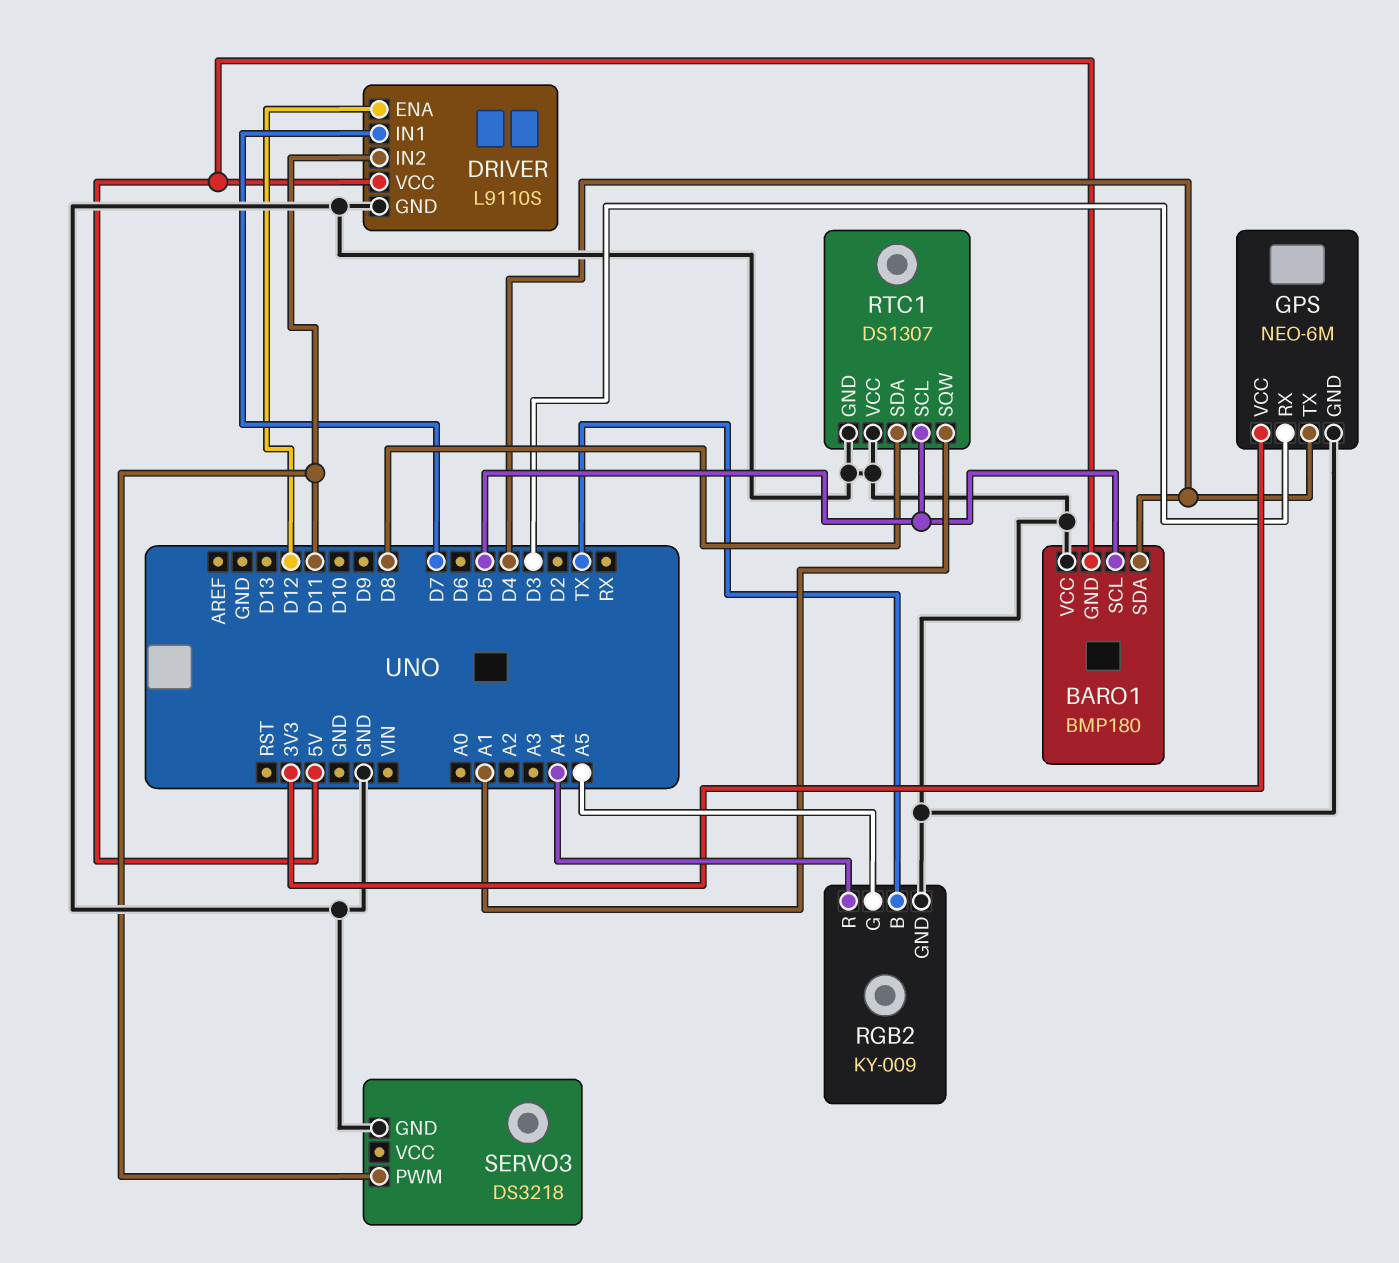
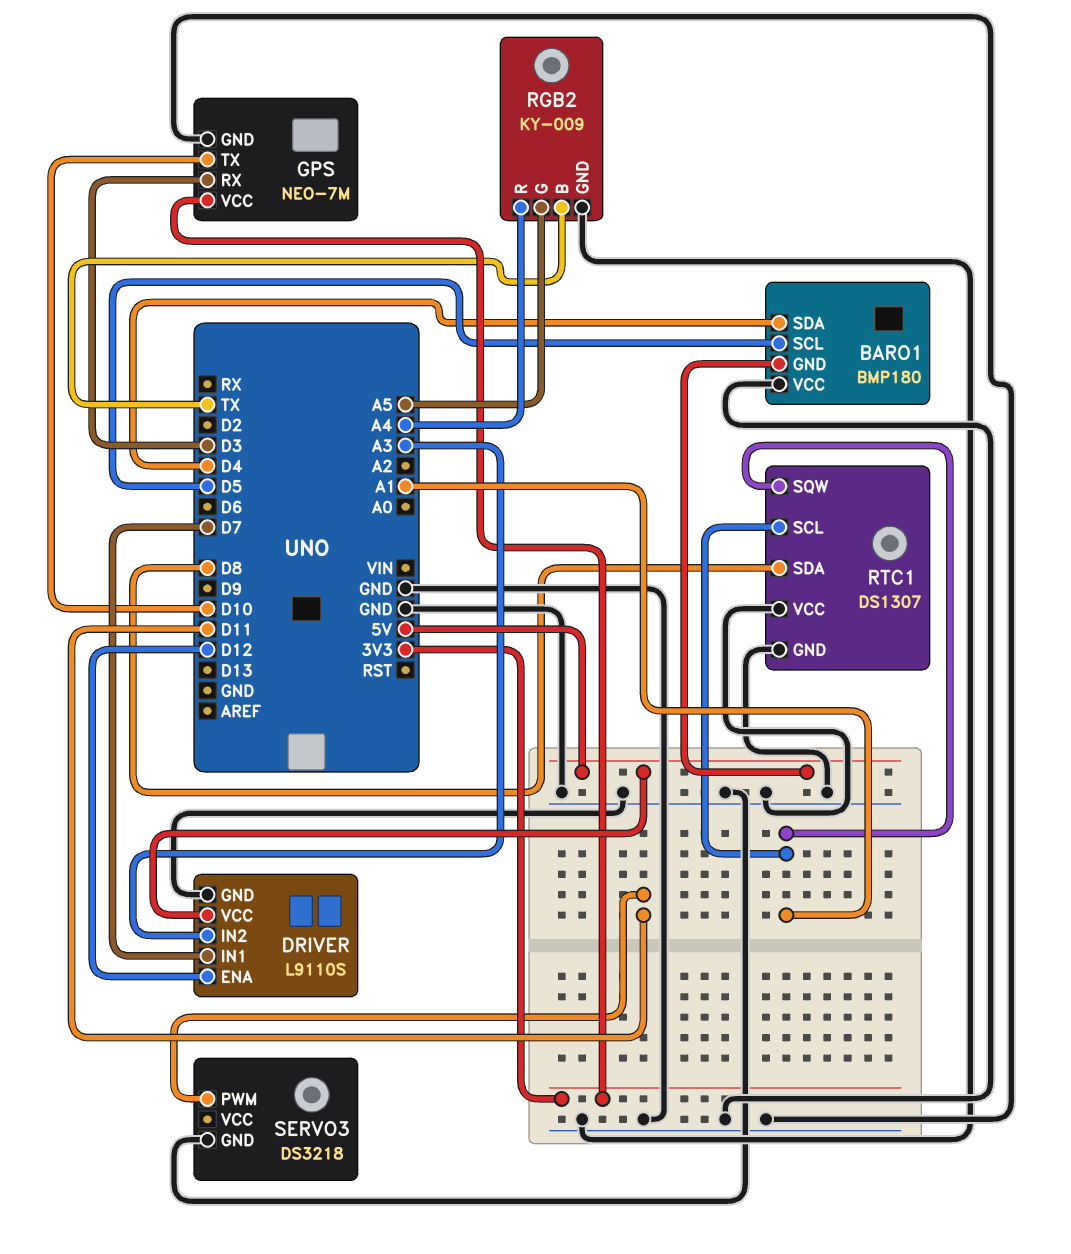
DRIVER pin IN2: D11 -> A3
GPS: NEO-6M -> NEO-7M
GPS pin TX: D4 -> D10
RTC1 pin SCL: D5 -> A1

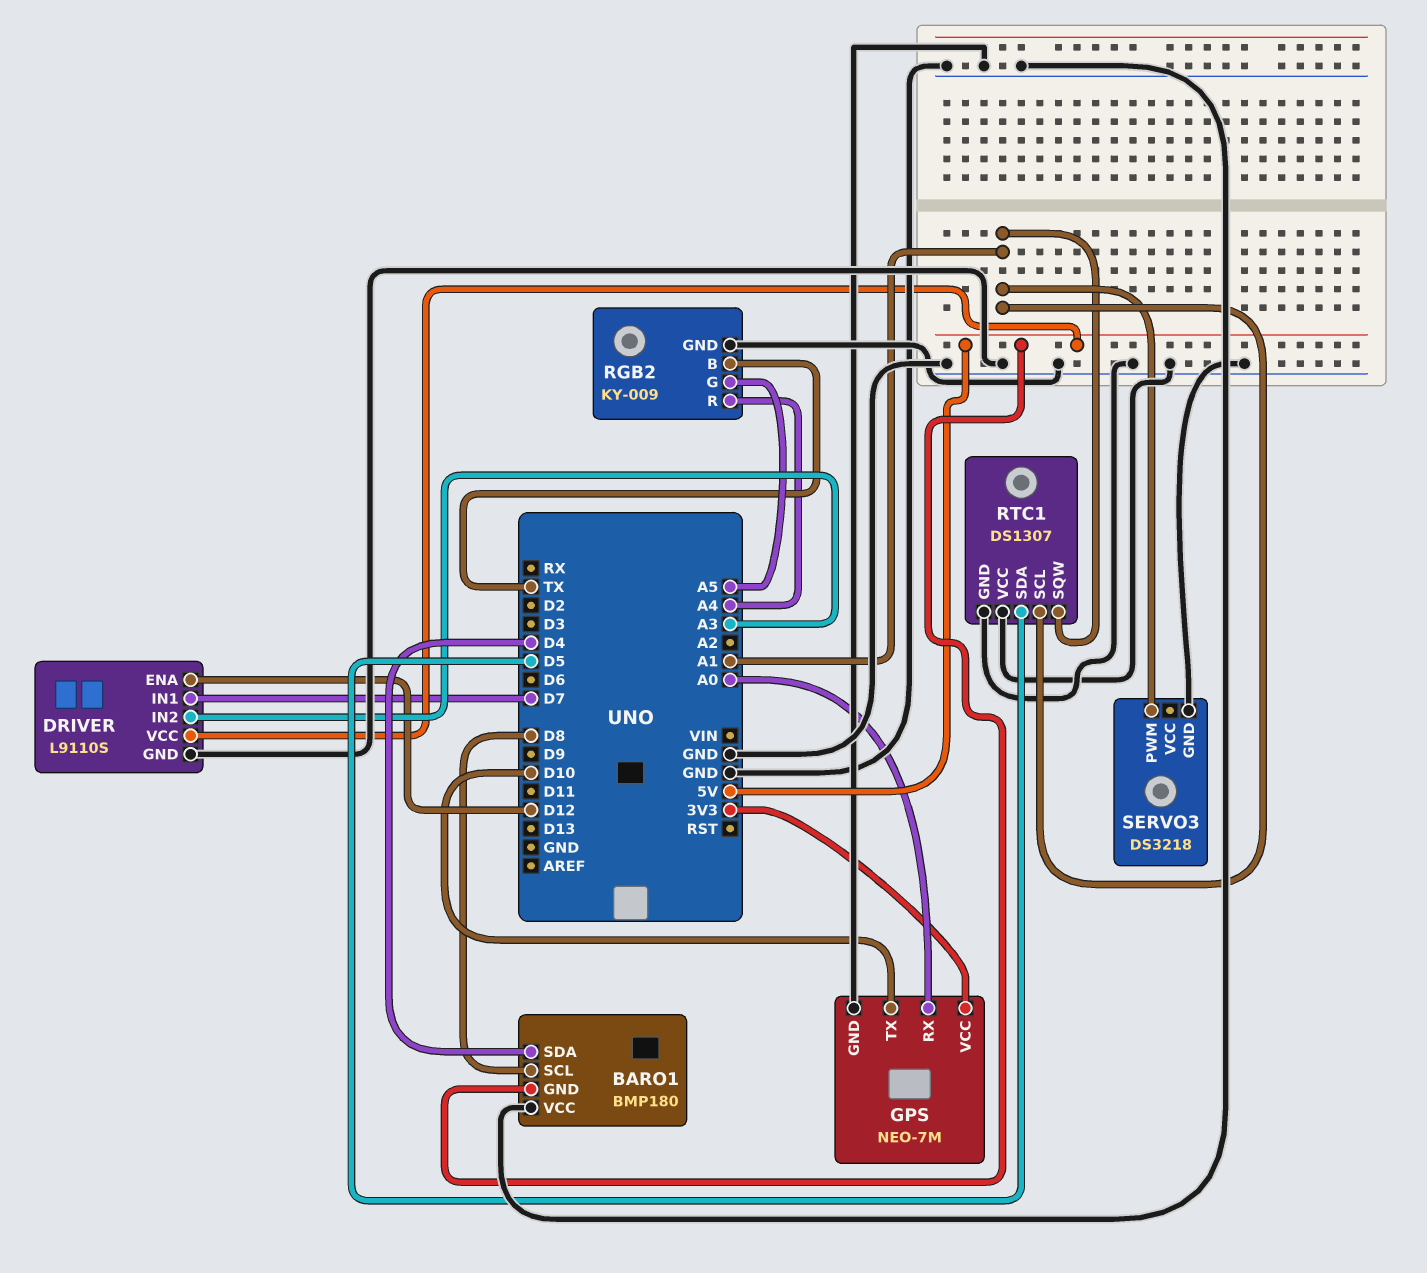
BARO1 pin SCL: D5 -> D8
GPS pin RX: D3 -> A0
RTC1 pin SDA: D8 -> D5
SERVO3 pin PWM: D11 -> A1

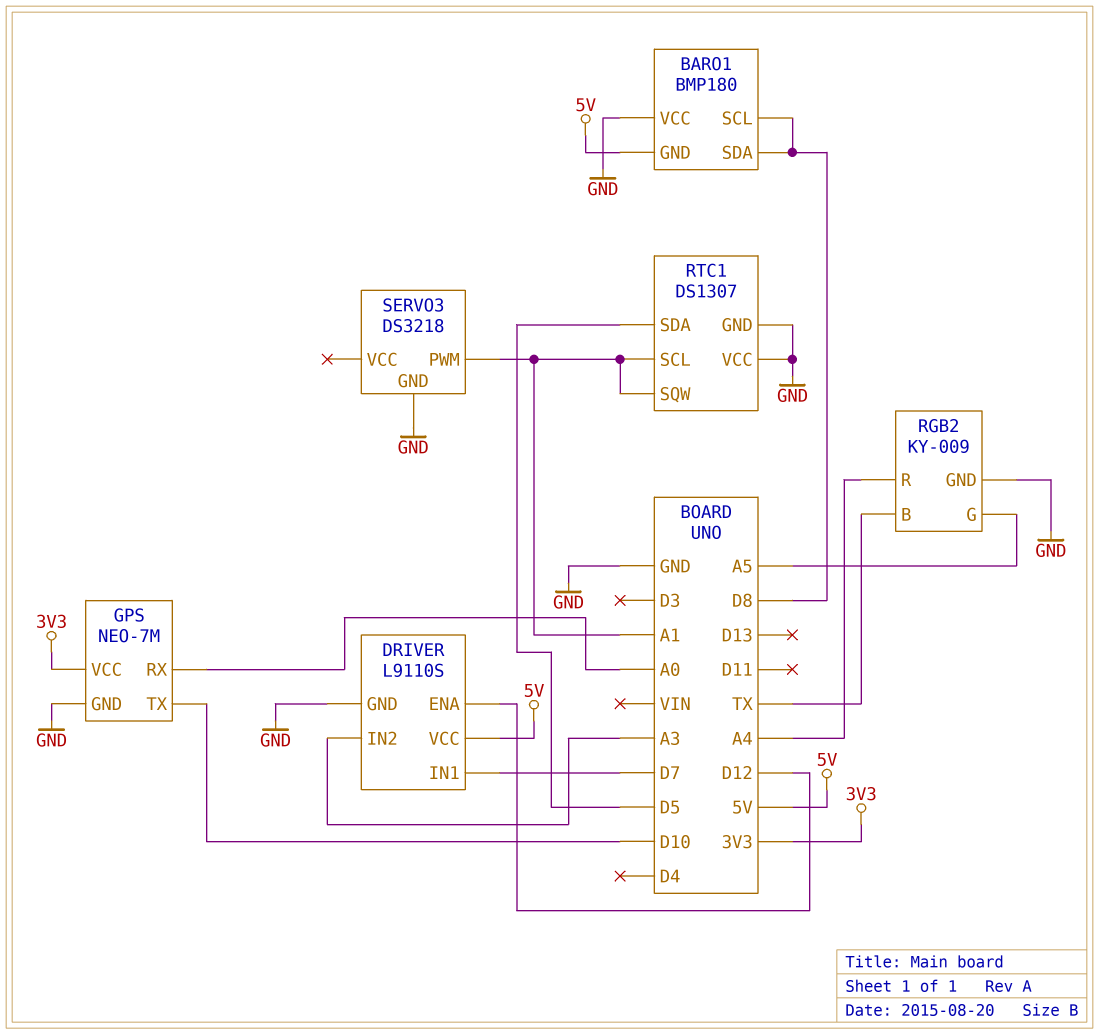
BARO1 pin SDA: D4 -> D8

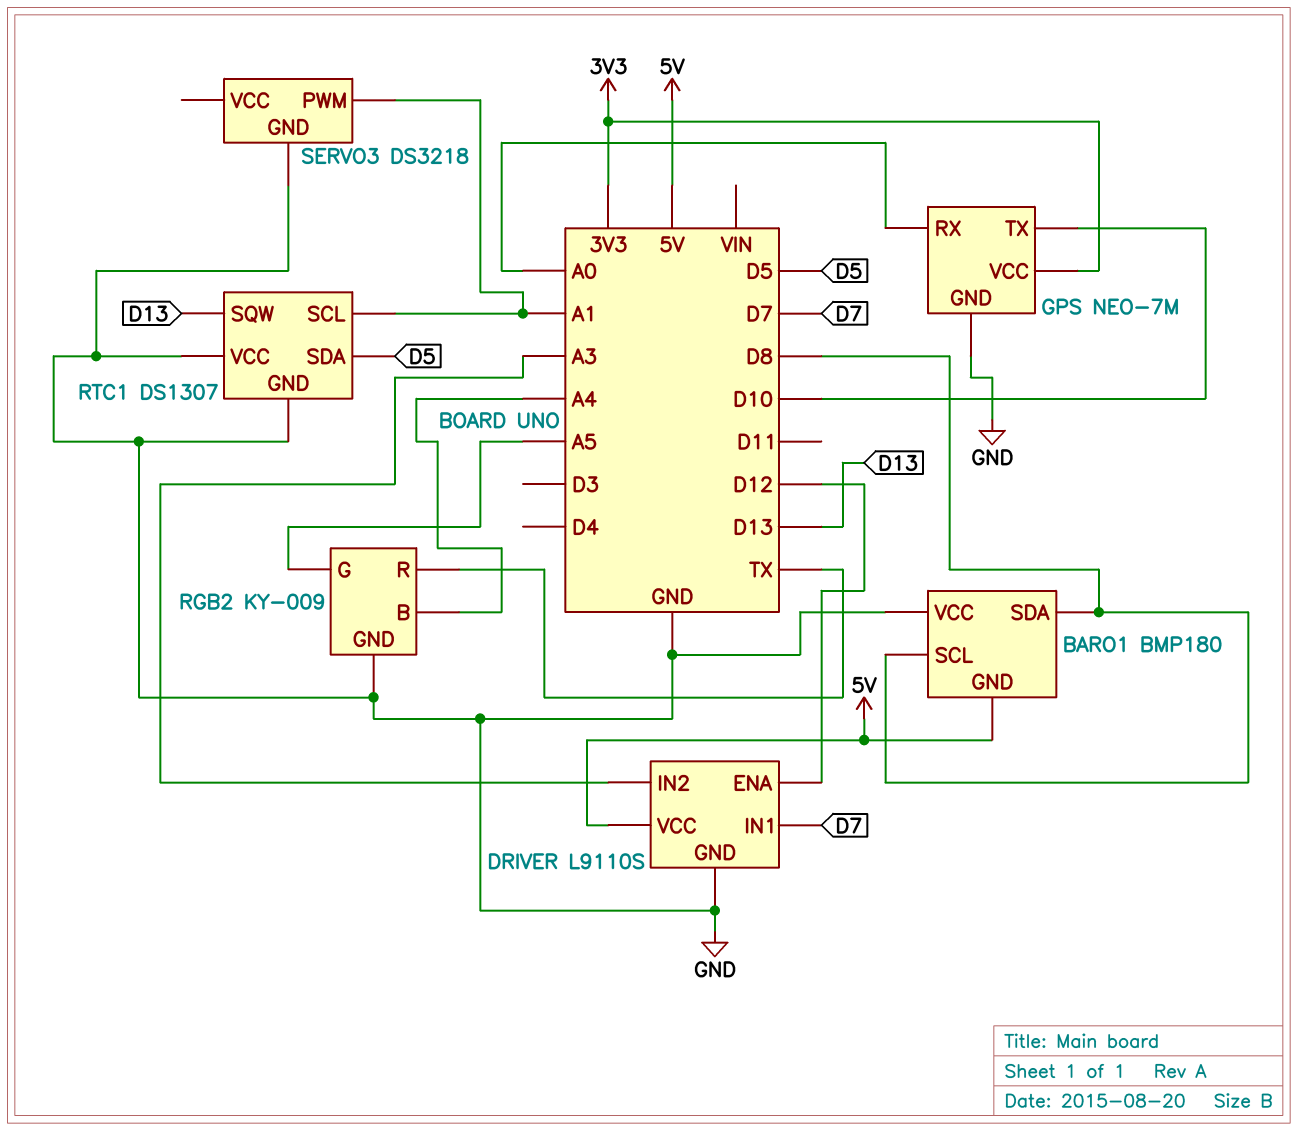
RGB2 pin B: TX -> A4
RGB2 pin R: A4 -> TX
RTC1 pin SQW: A1 -> D13

